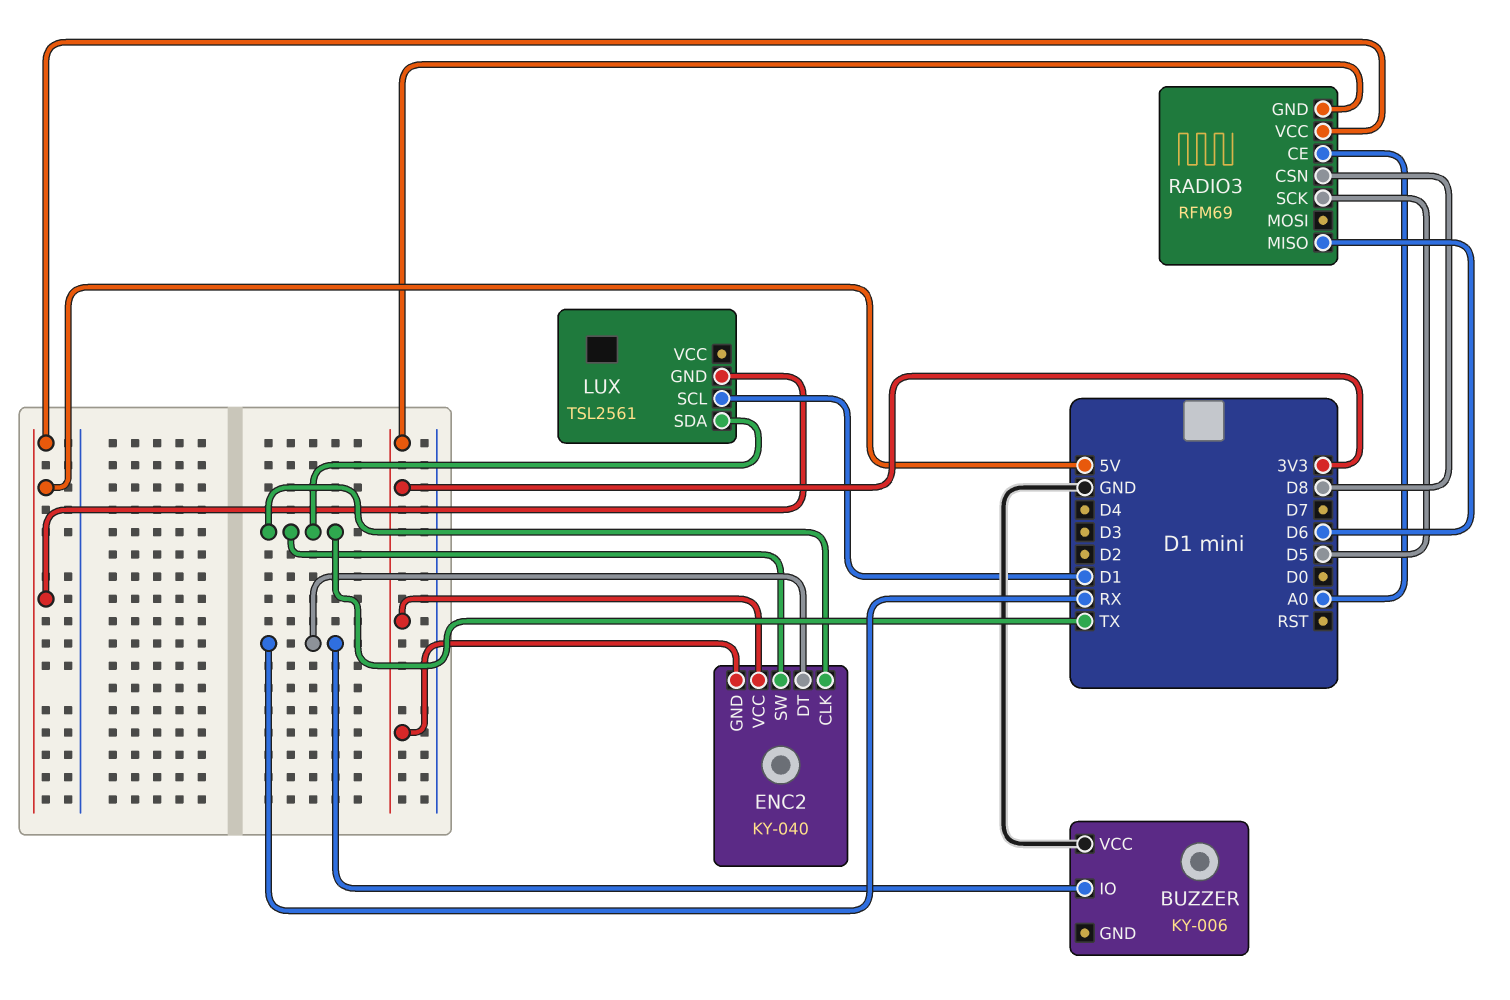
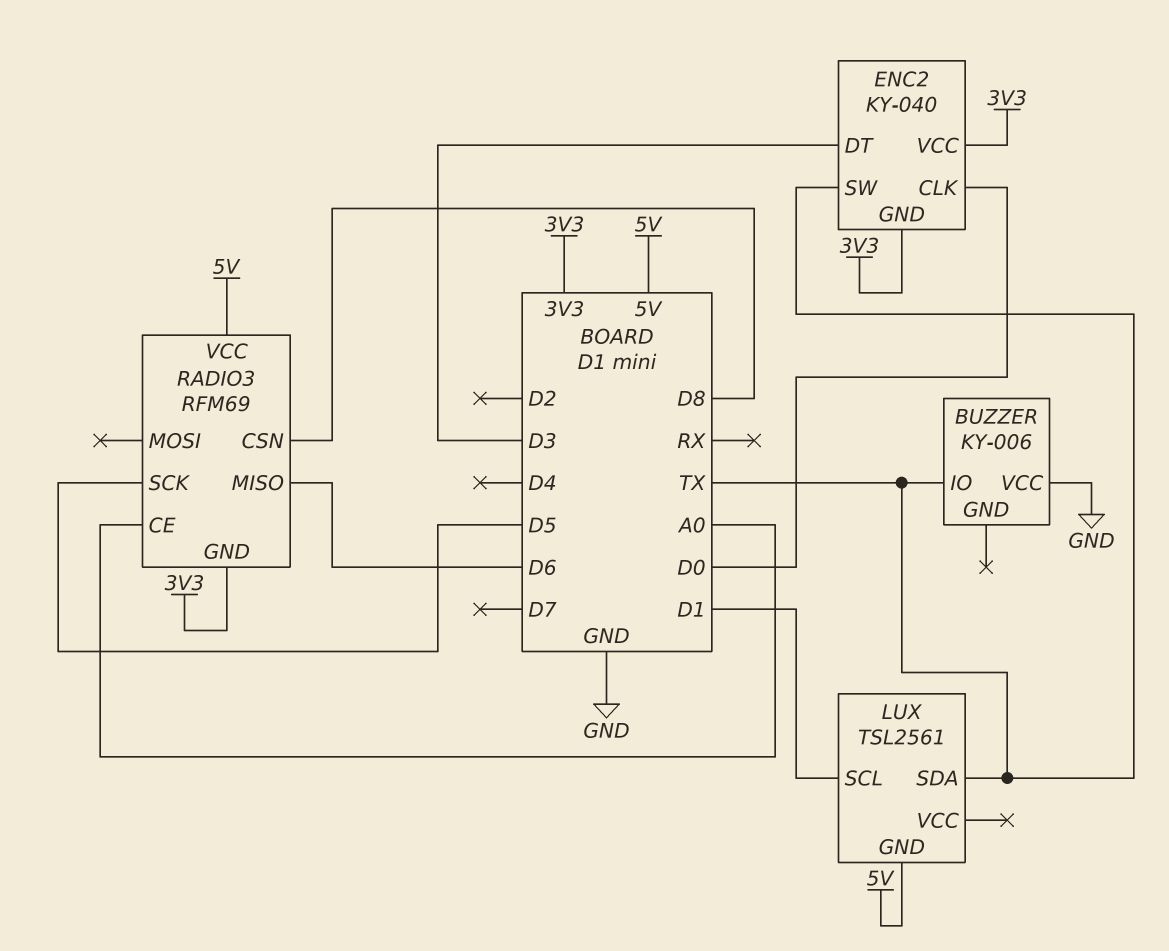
BUZZER pin IO: RX -> TX
ENC2 pin CLK: TX -> D0
ENC2 pin DT: RX -> D3

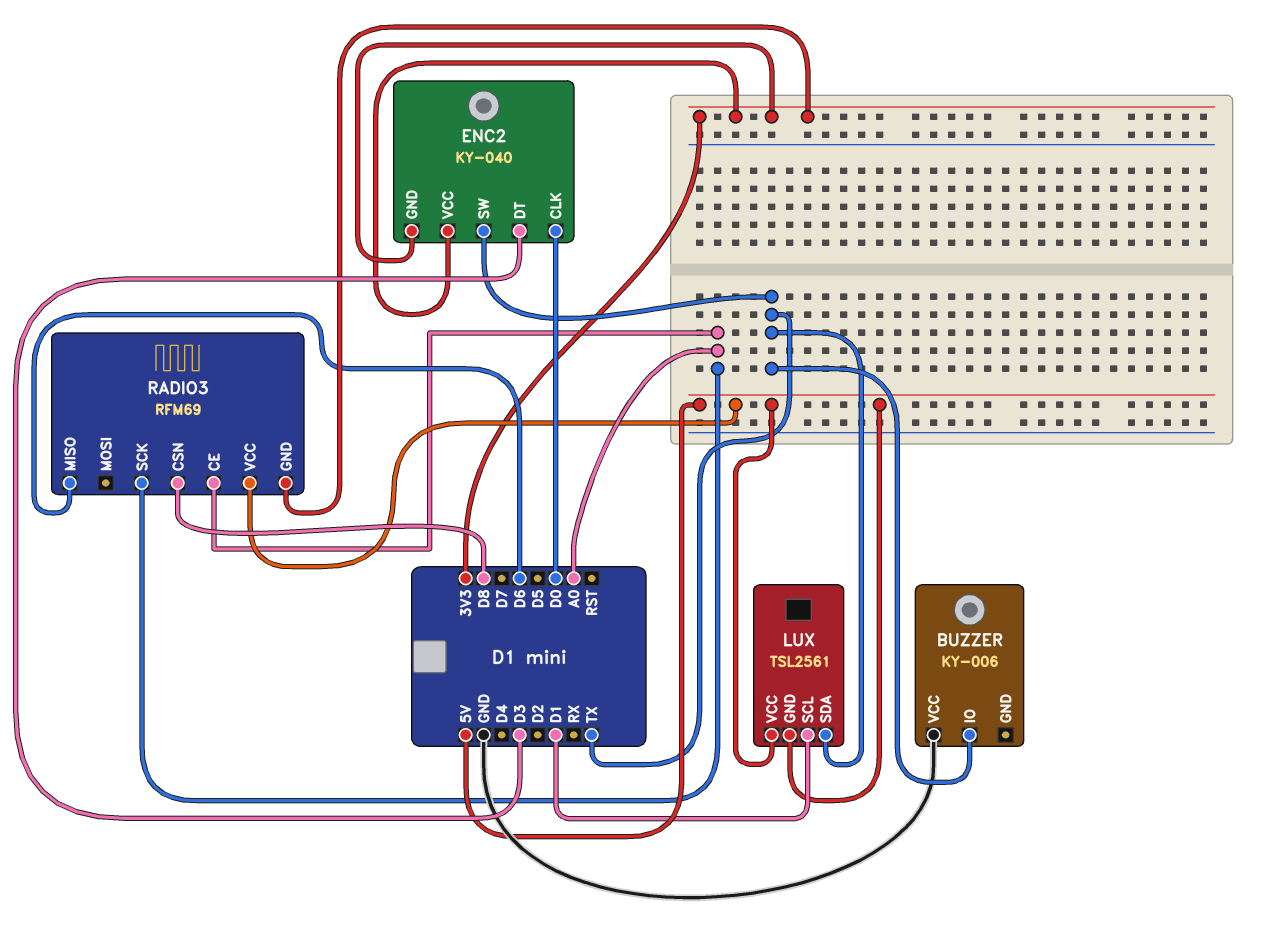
LUX pin VCC: none -> 5V
RADIO3 pin SCK: D5 -> A0

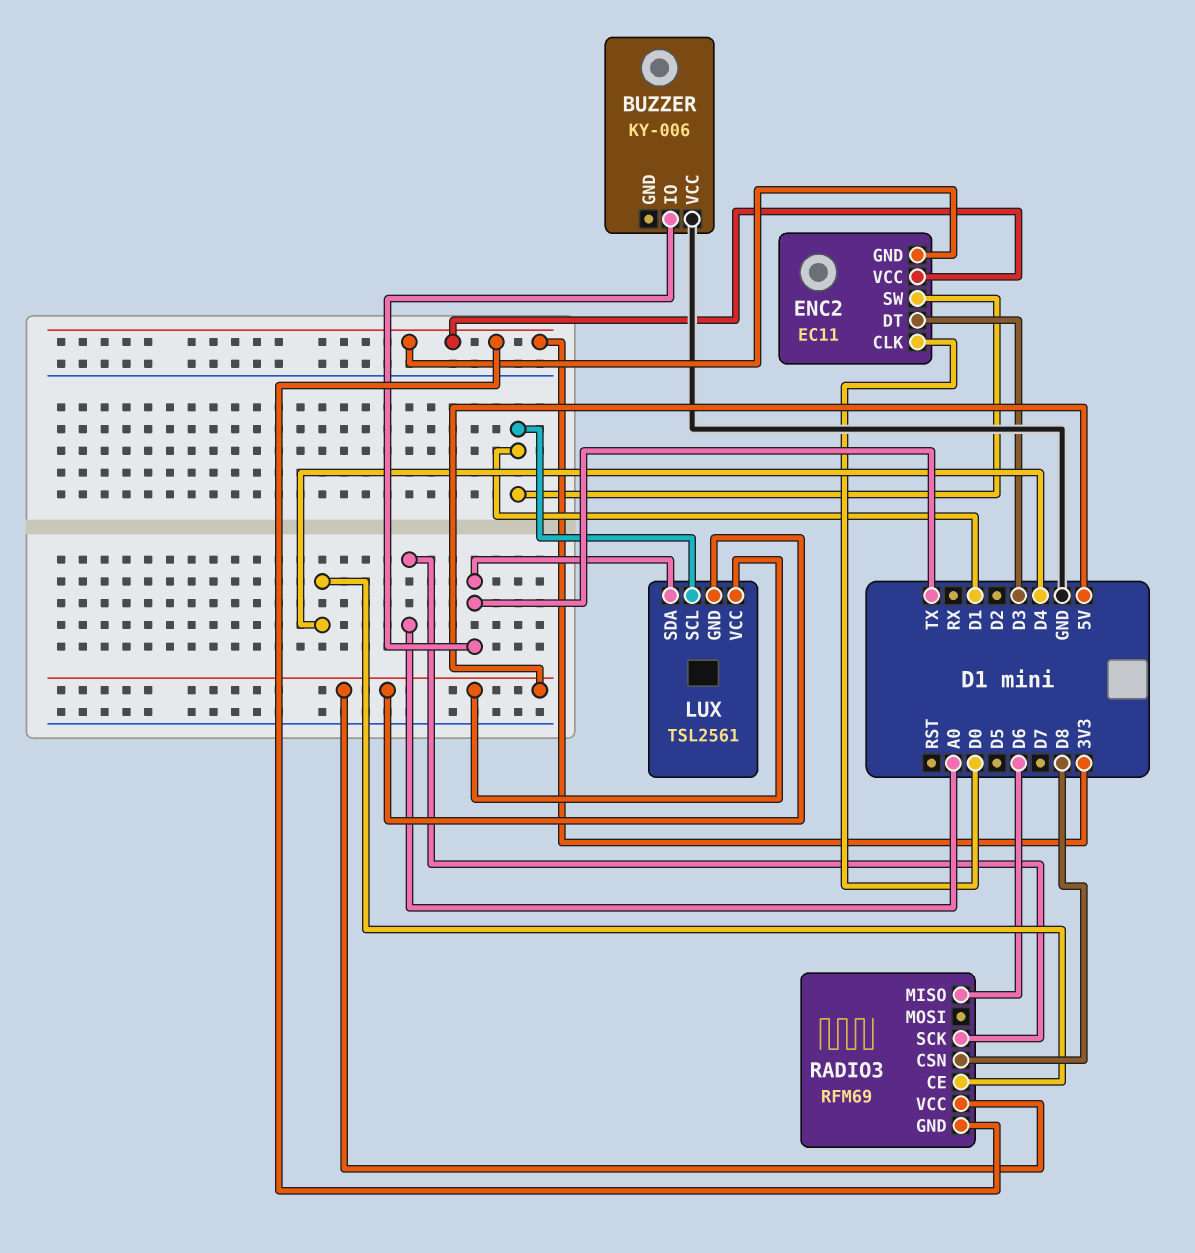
ENC2: KY-040 -> EC11
ENC2 pin SW: TX -> D1
RADIO3 pin CE: A0 -> D4

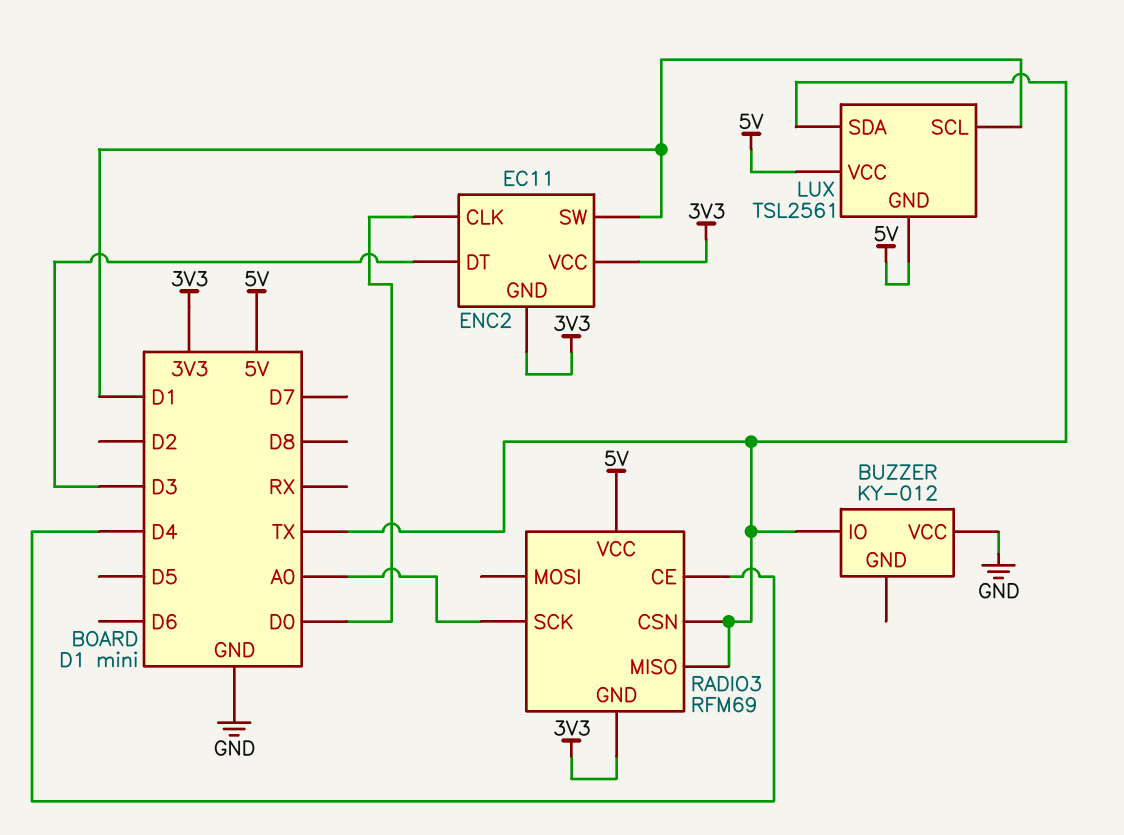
BUZZER: KY-006 -> KY-012
RADIO3 pin CSN: D8 -> TX
RADIO3 pin MISO: D6 -> TX

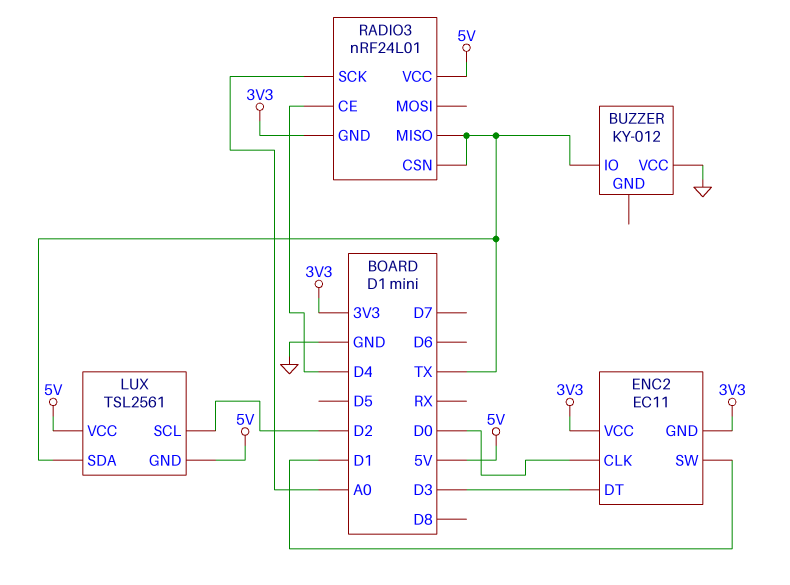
LUX pin SCL: D1 -> D2
RADIO3: RFM69 -> nRF24L01

